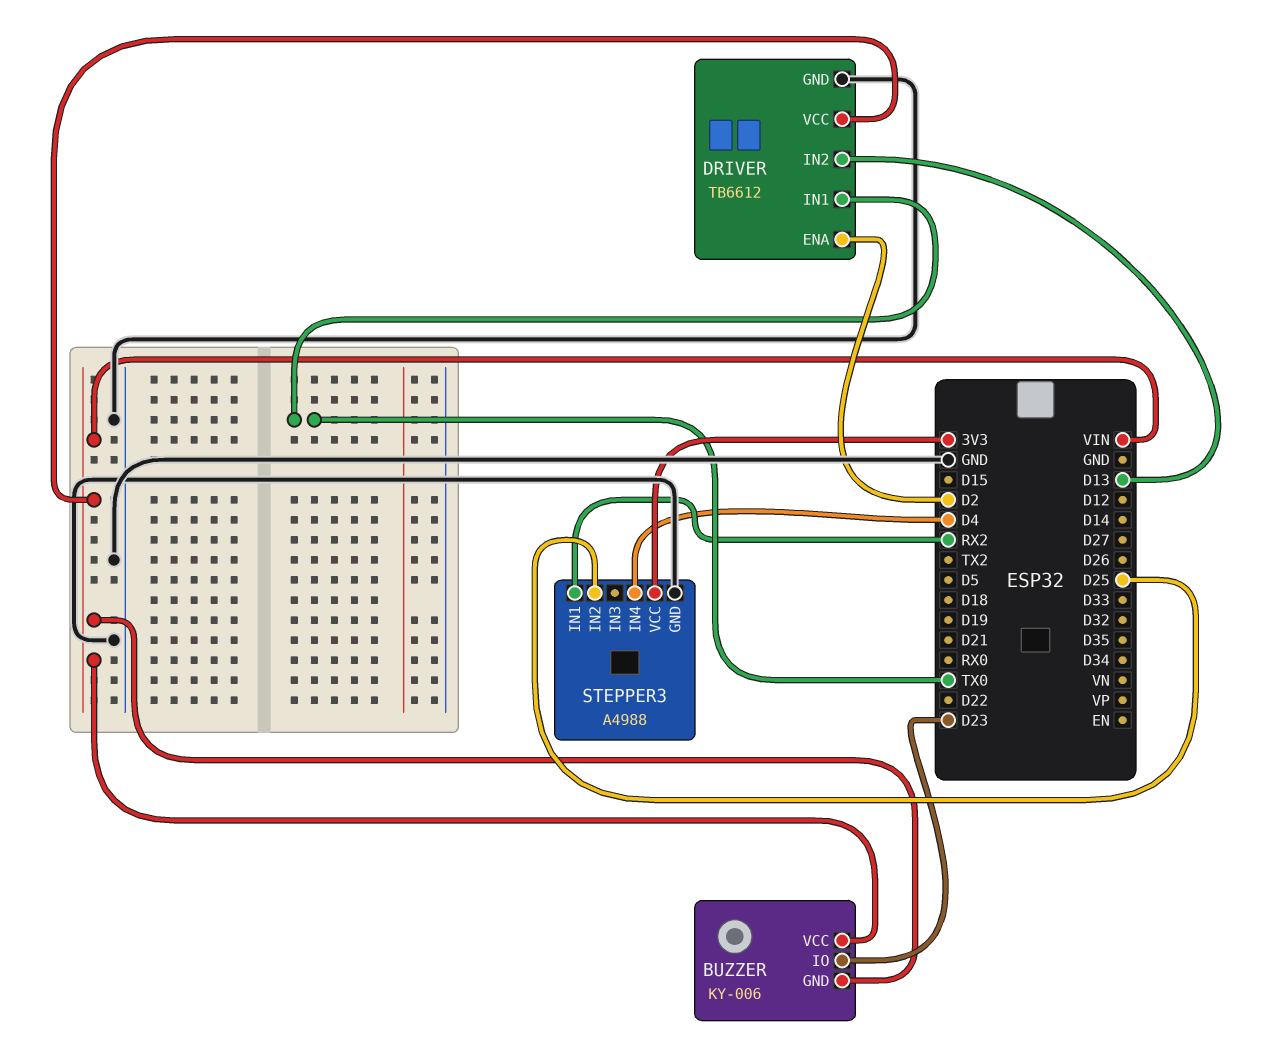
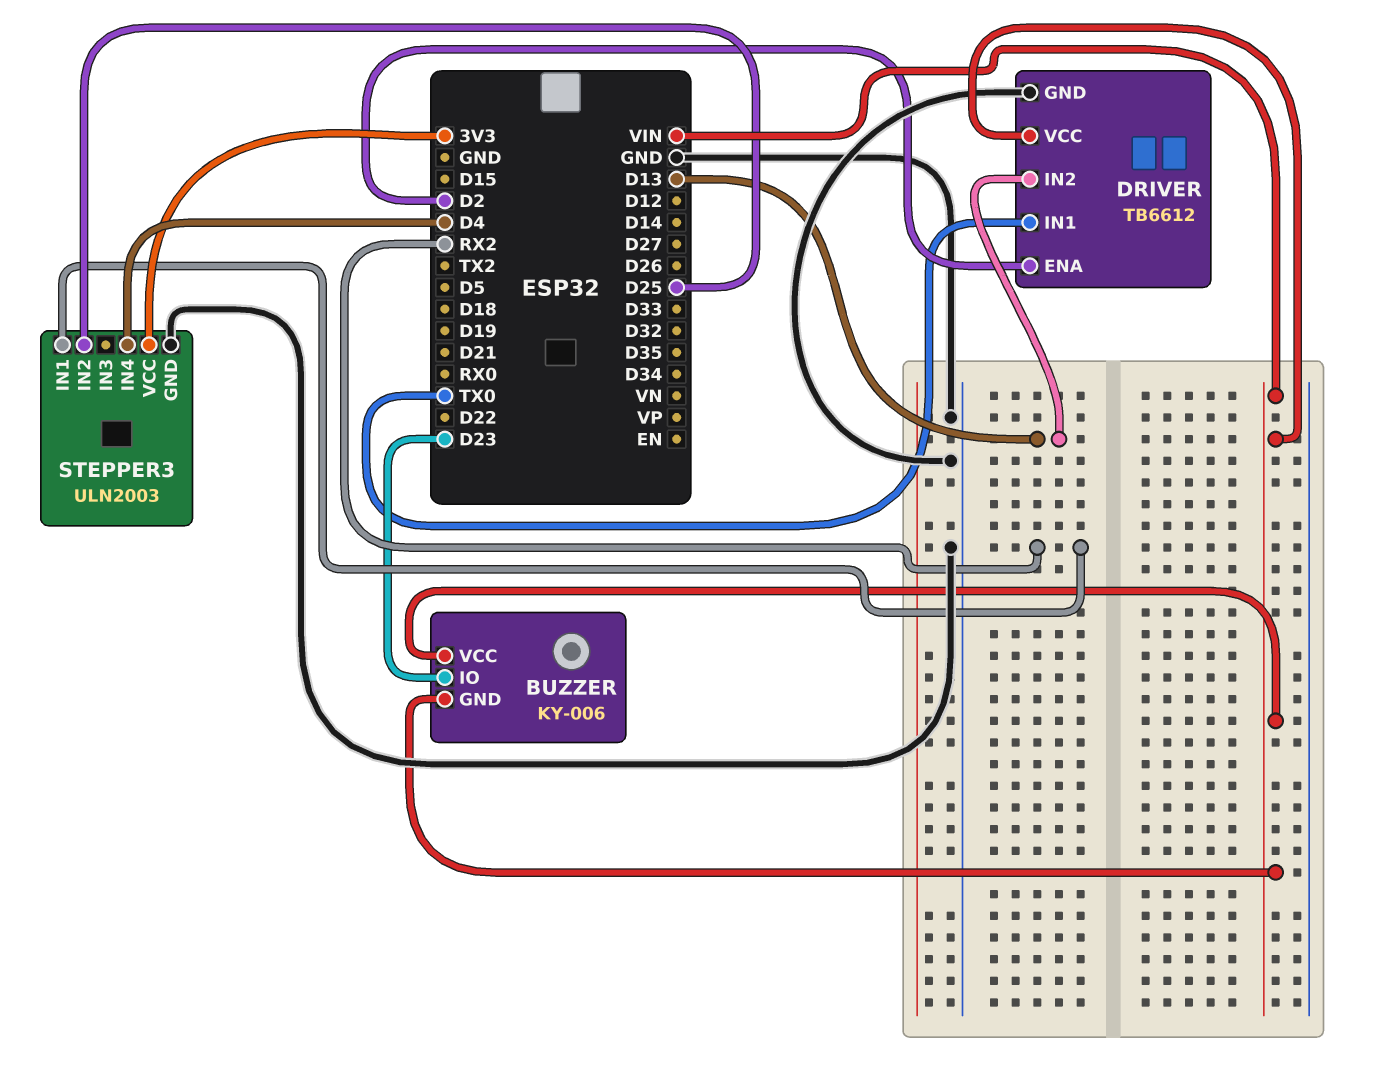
STEPPER3: A4988 -> ULN2003

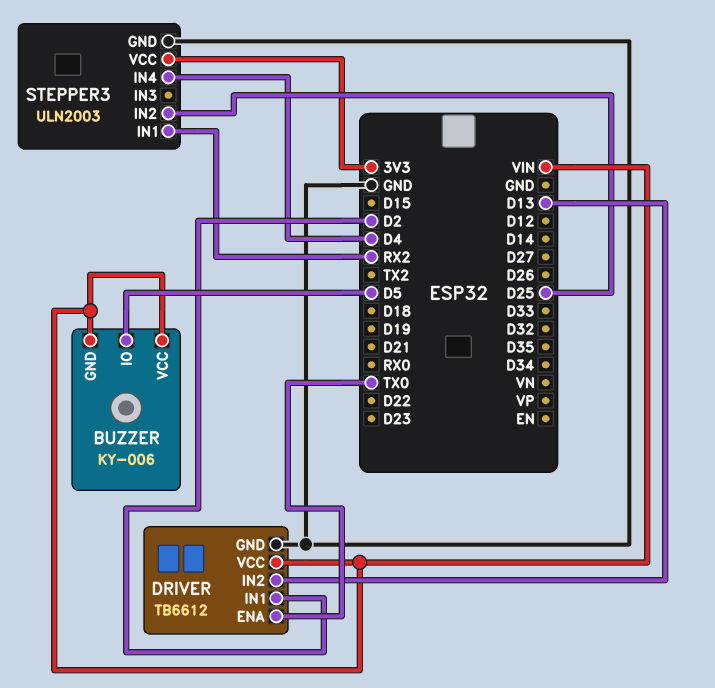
BUZZER pin IO: D23 -> D5
DRIVER pin ENA: D2 -> TX0
DRIVER pin IN1: TX0 -> D2

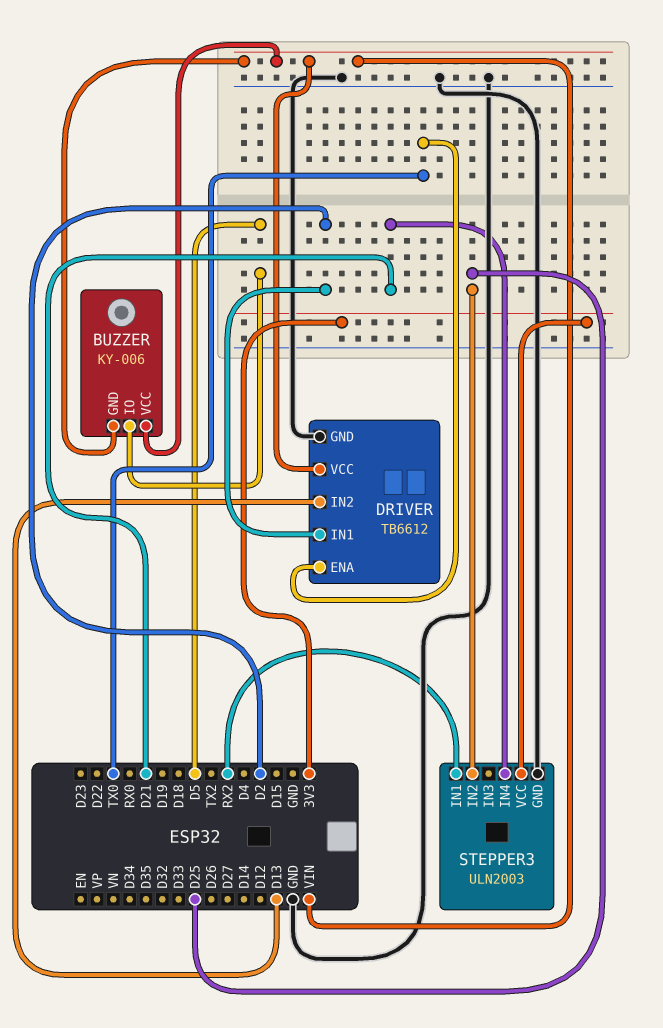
STEPPER3 pin IN4: D4 -> D21

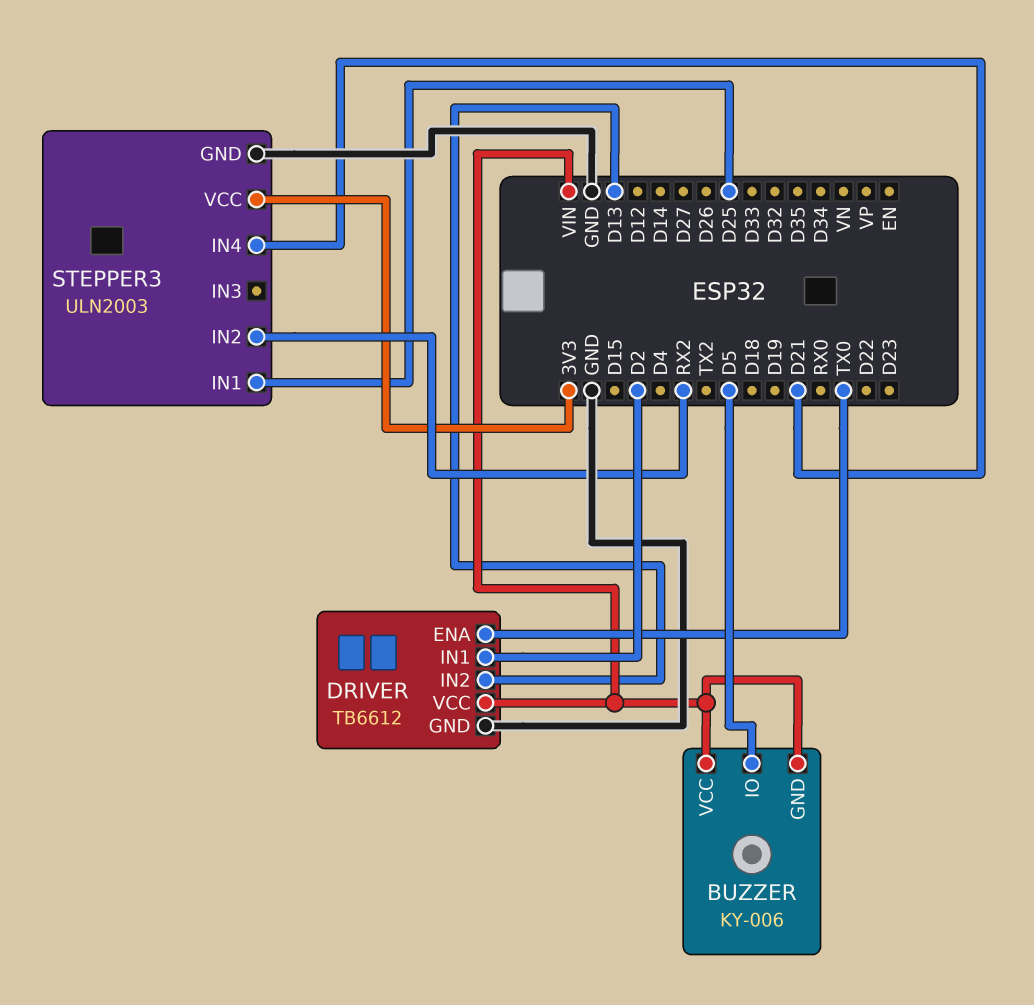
STEPPER3 pin IN1: RX2 -> D25
STEPPER3 pin IN2: D25 -> RX2

